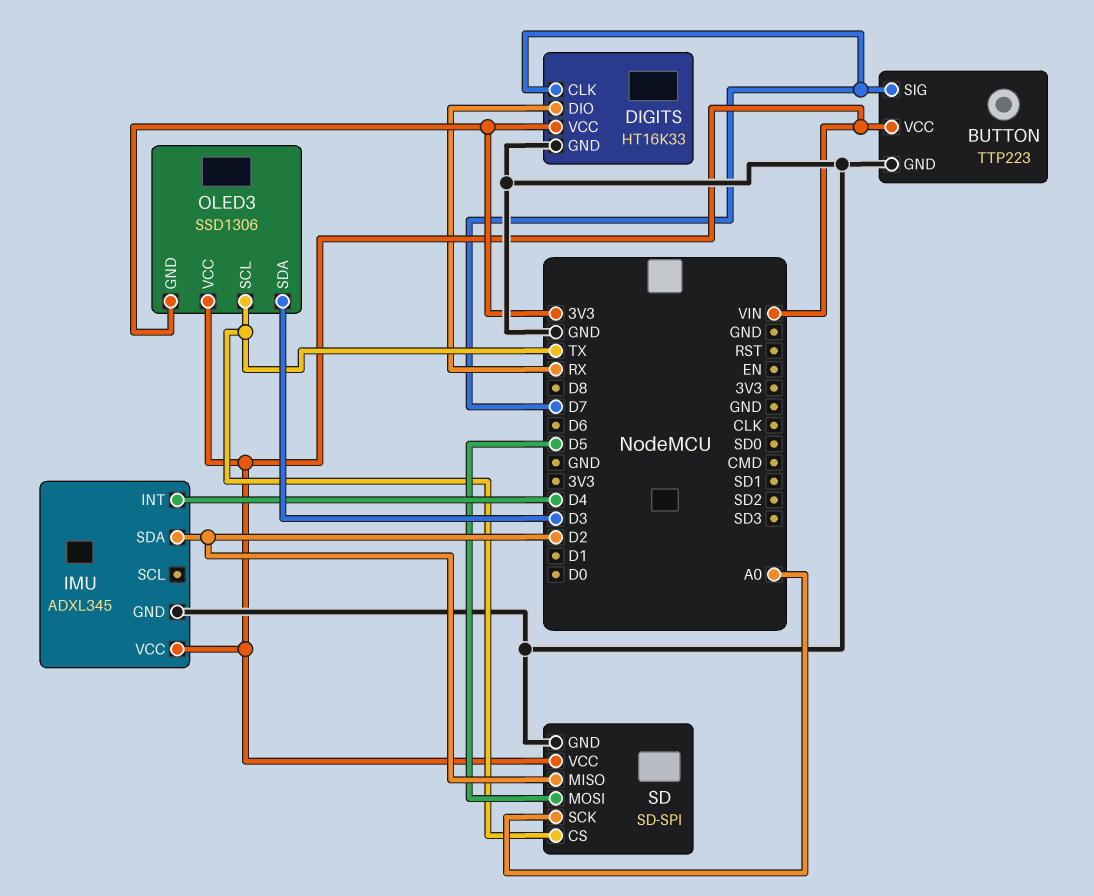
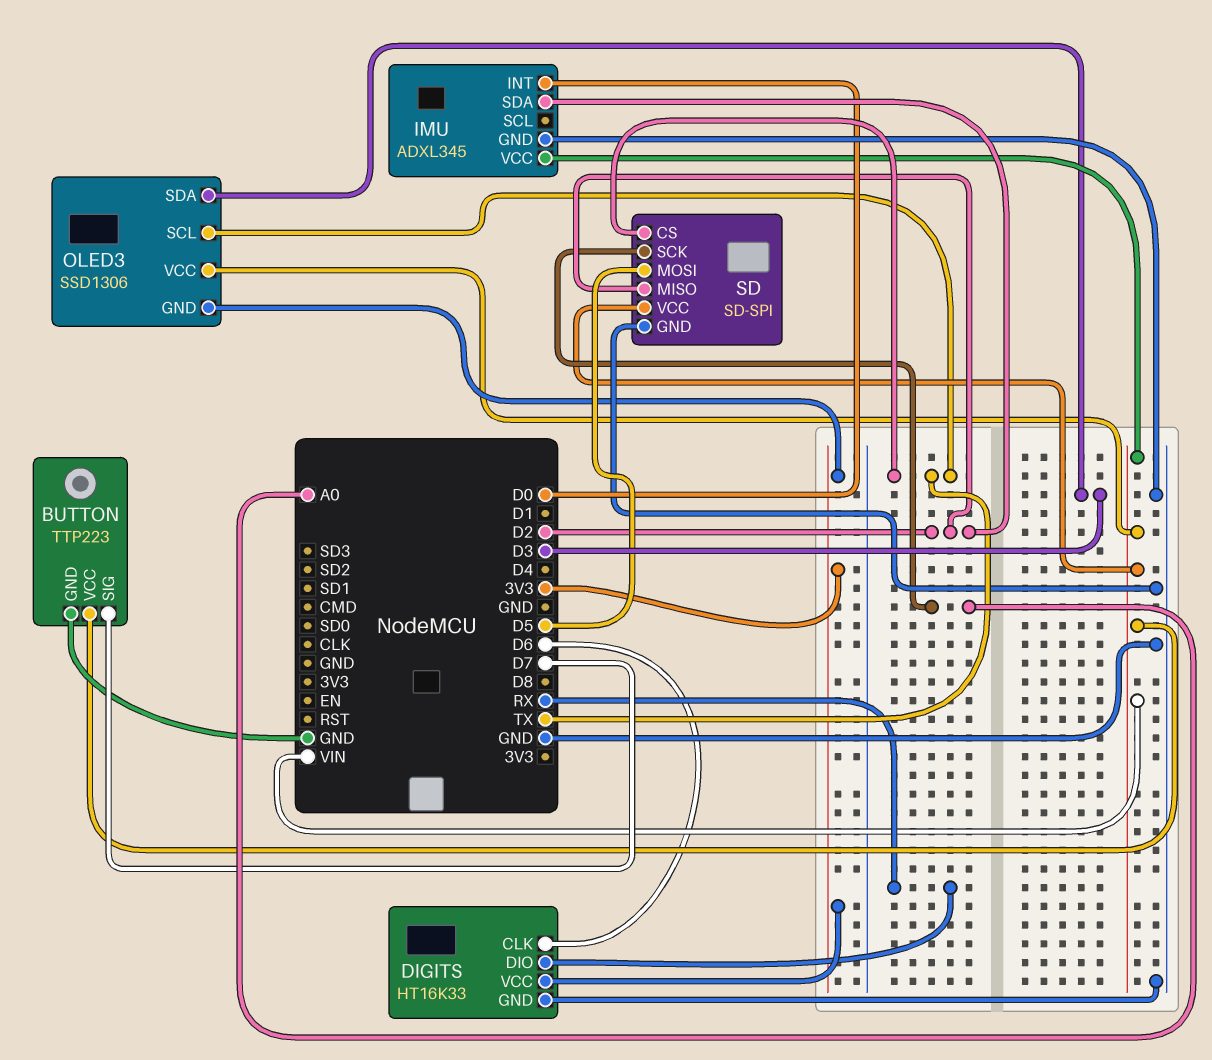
DIGITS pin CLK: D7 -> D6
IMU pin INT: D4 -> D0

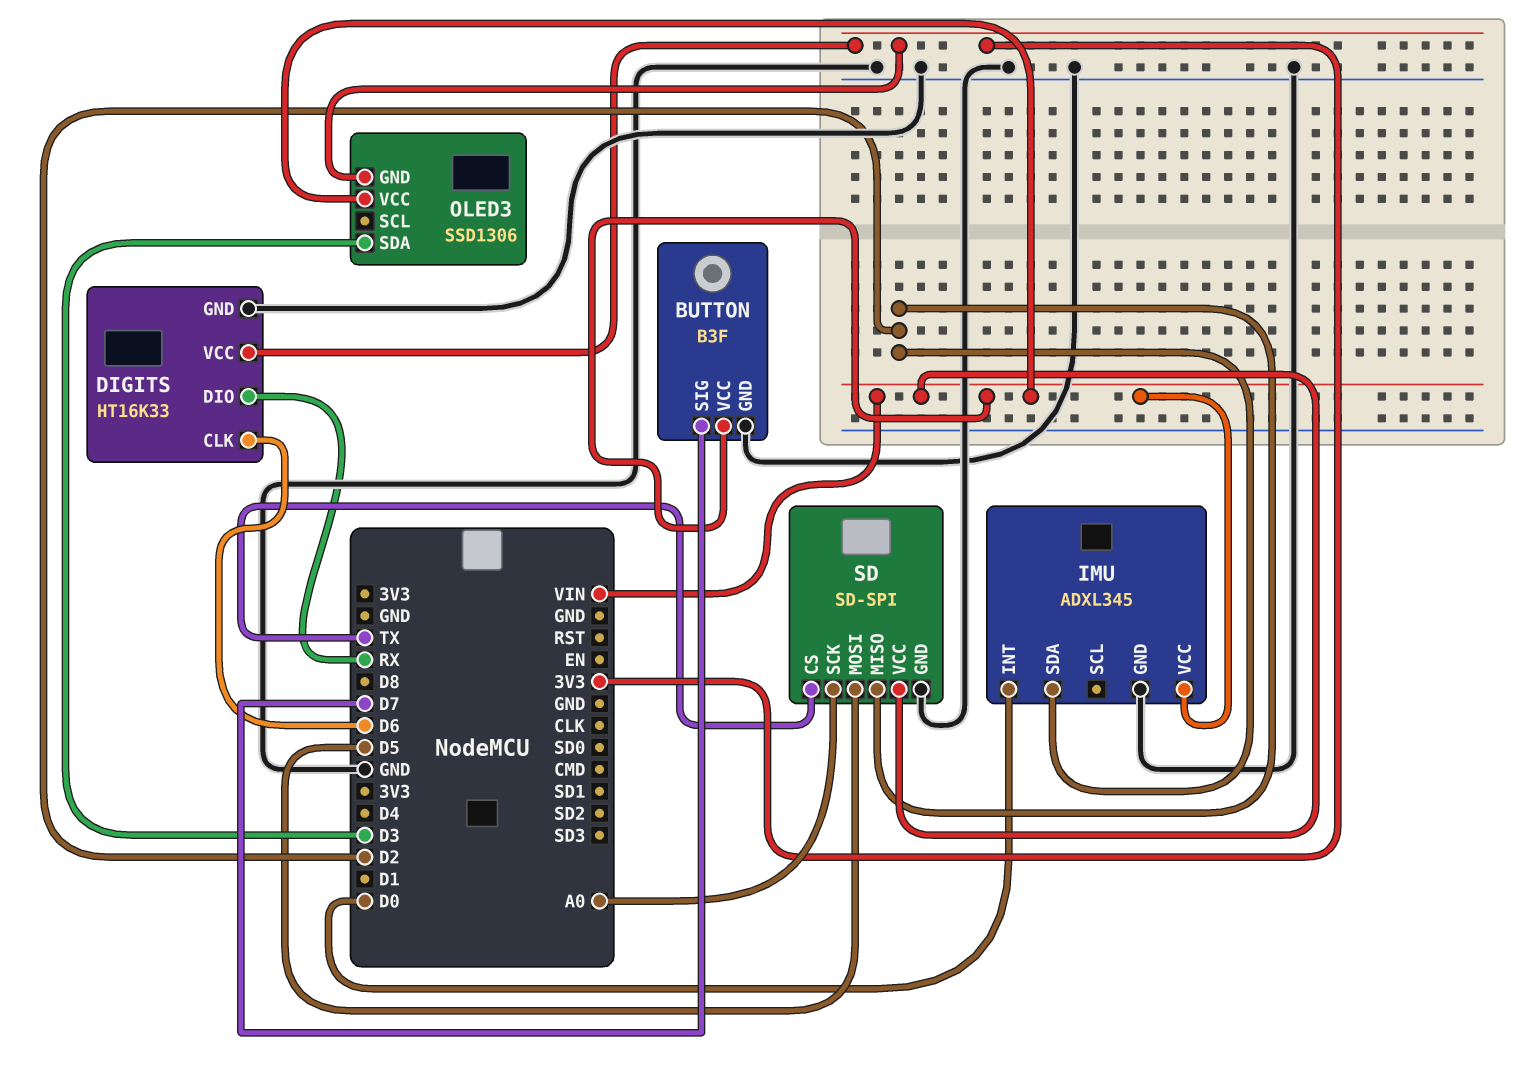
BUTTON: TTP223 -> B3F
OLED3 pin SCL: TX -> none

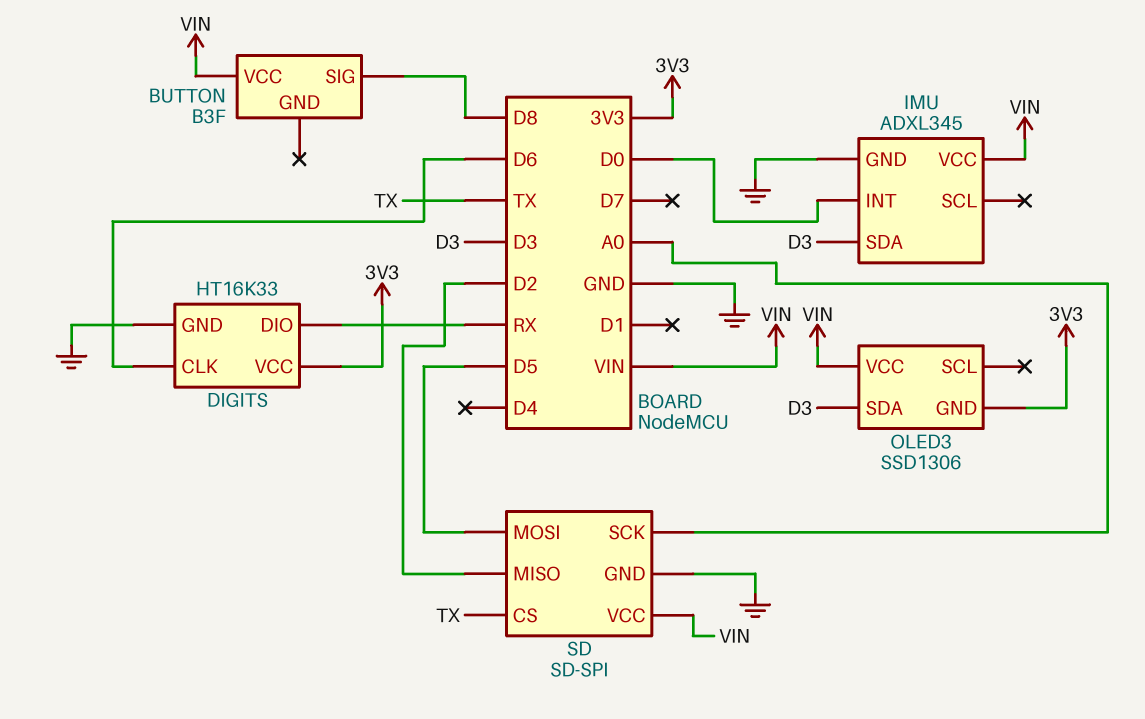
BUTTON pin GND: GND -> none
BUTTON pin SIG: D7 -> D8
IMU pin SDA: D2 -> D3

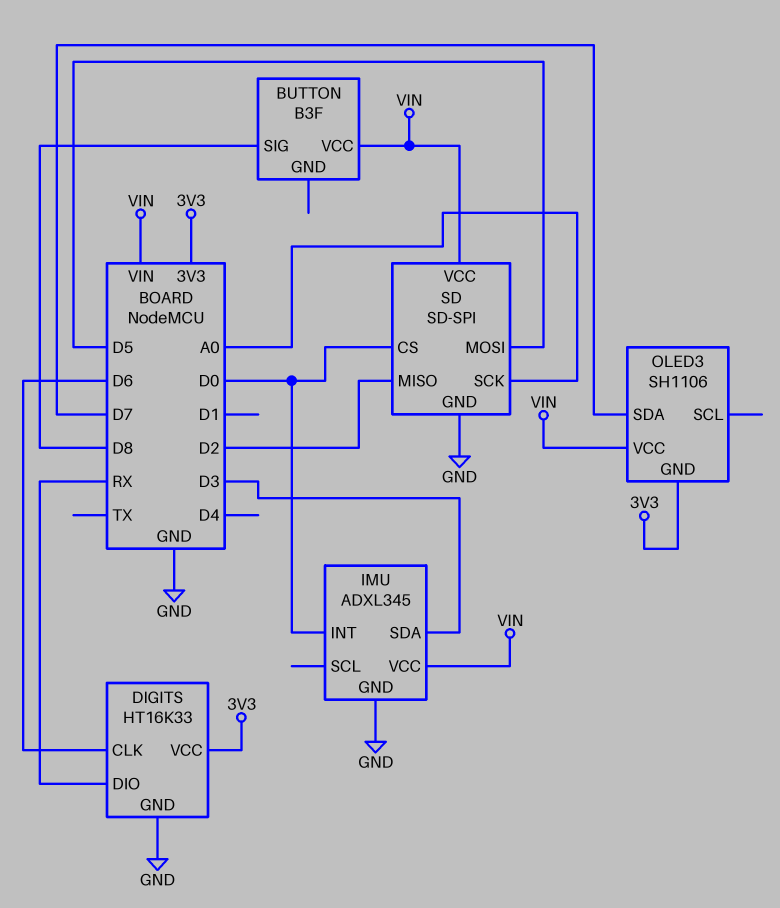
OLED3: SSD1306 -> SH1106
OLED3 pin SDA: D3 -> D7
SD pin CS: TX -> D0

